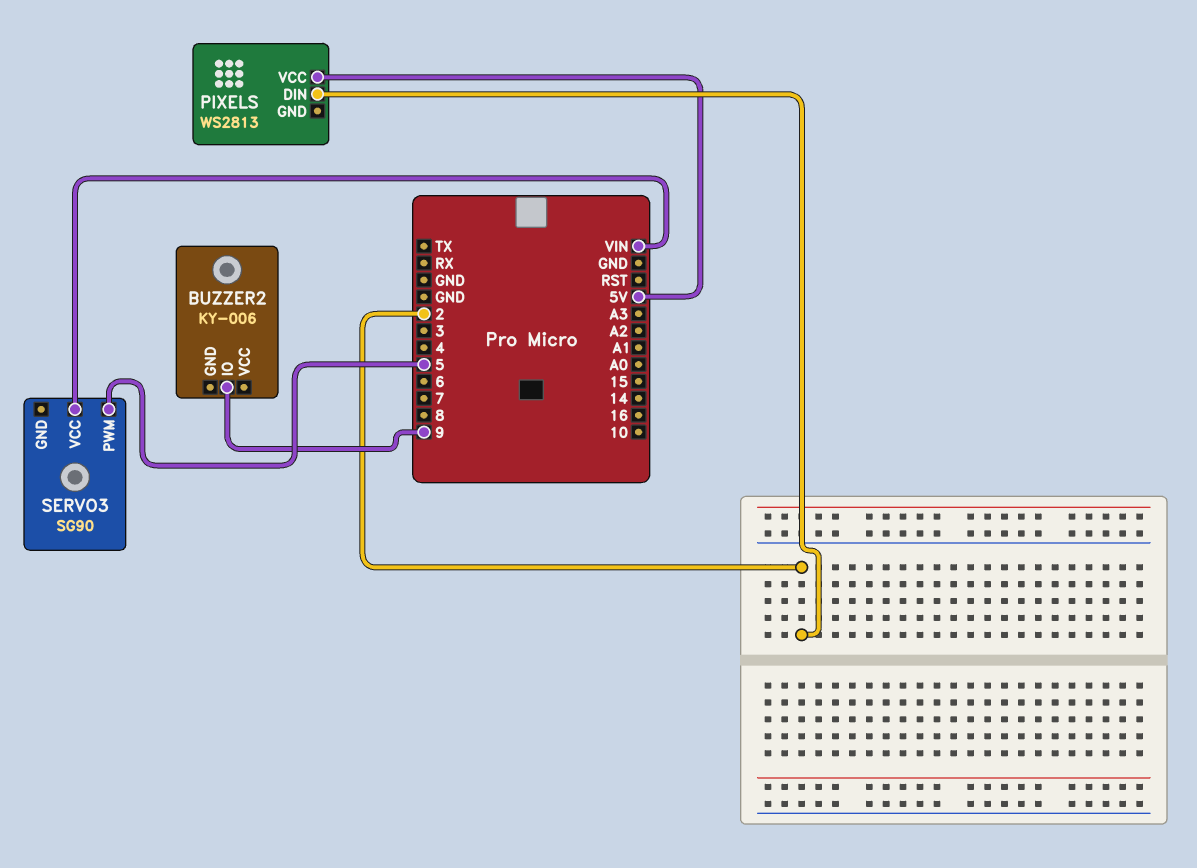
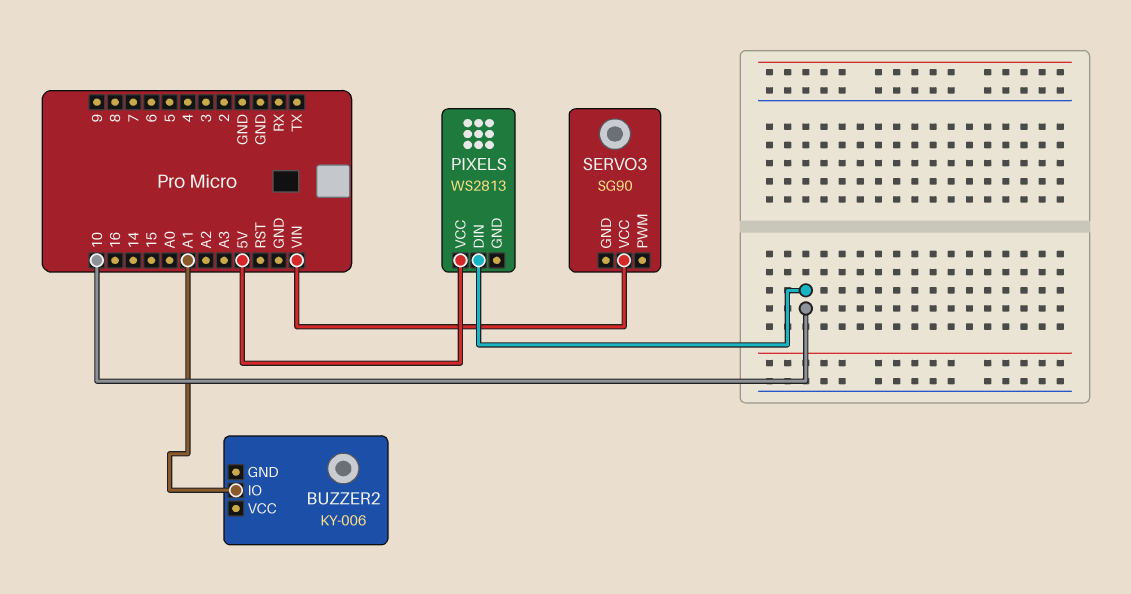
BUZZER2 pin IO: 9 -> A1
PIXELS pin DIN: 2 -> 10
SERVO3 pin PWM: 5 -> none

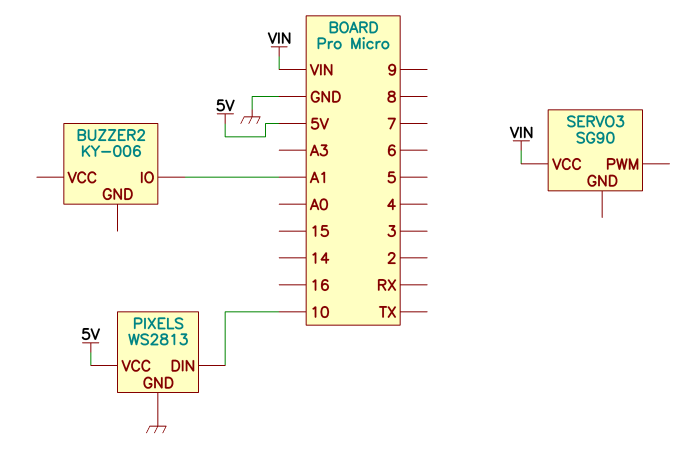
PIXELS pin GND: none -> GND

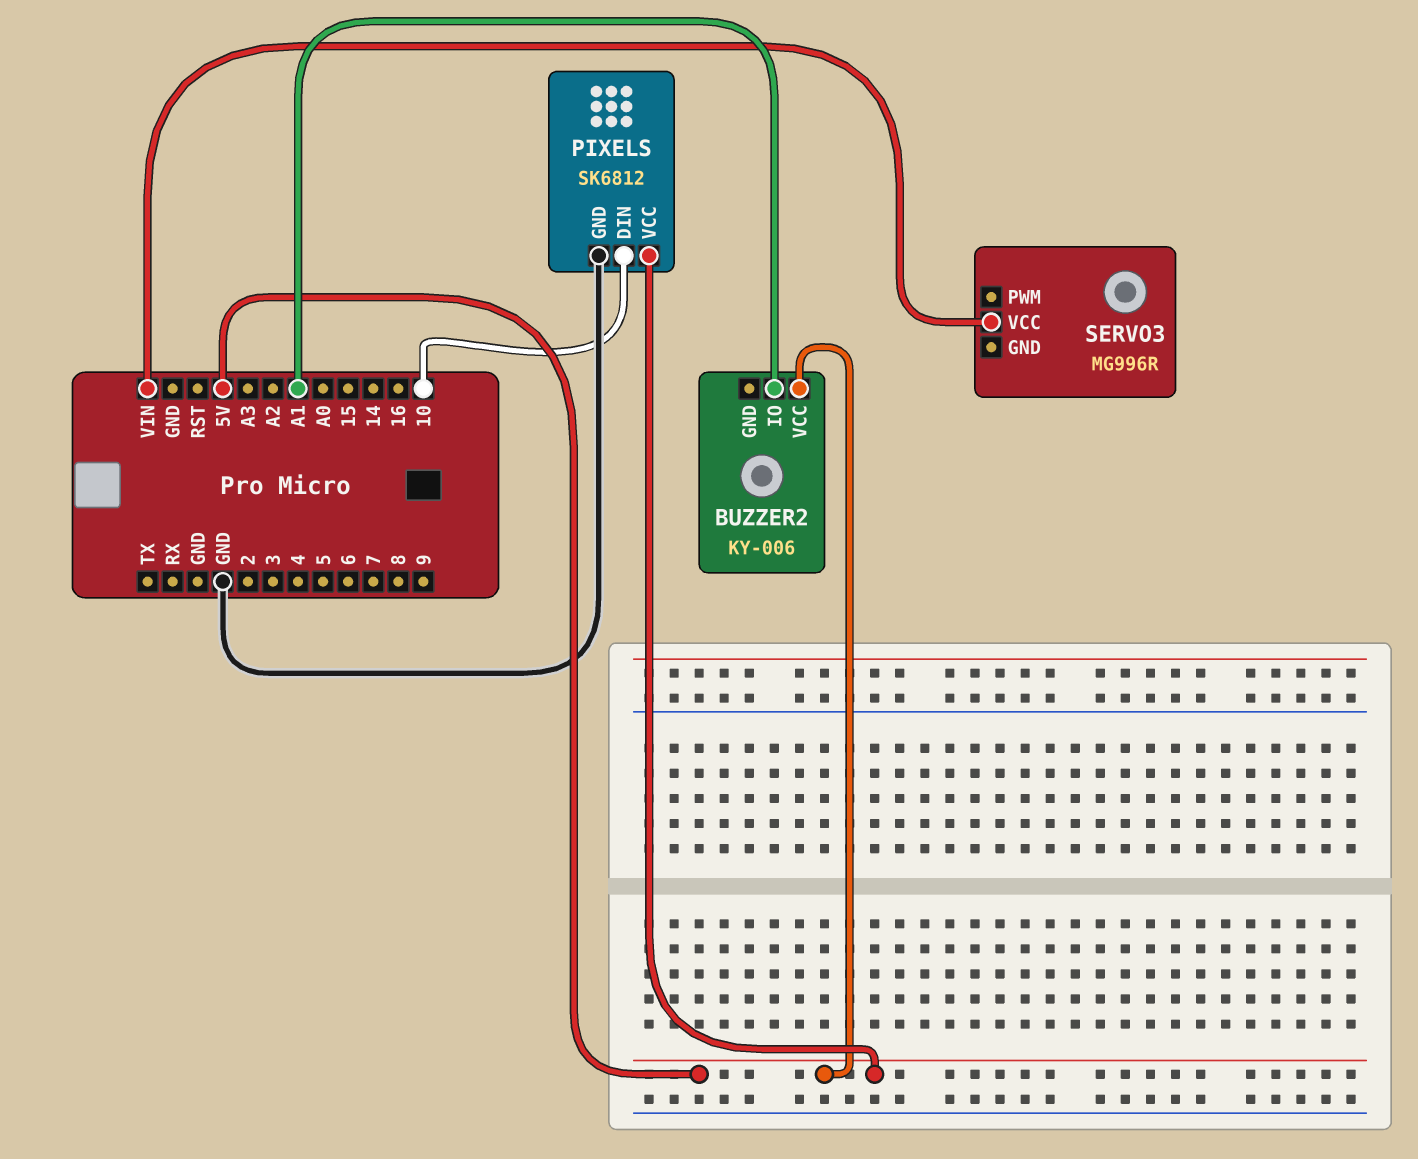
BUZZER2 pin VCC: none -> 5V
PIXELS: WS2813 -> SK6812
SERVO3: SG90 -> MG996R

